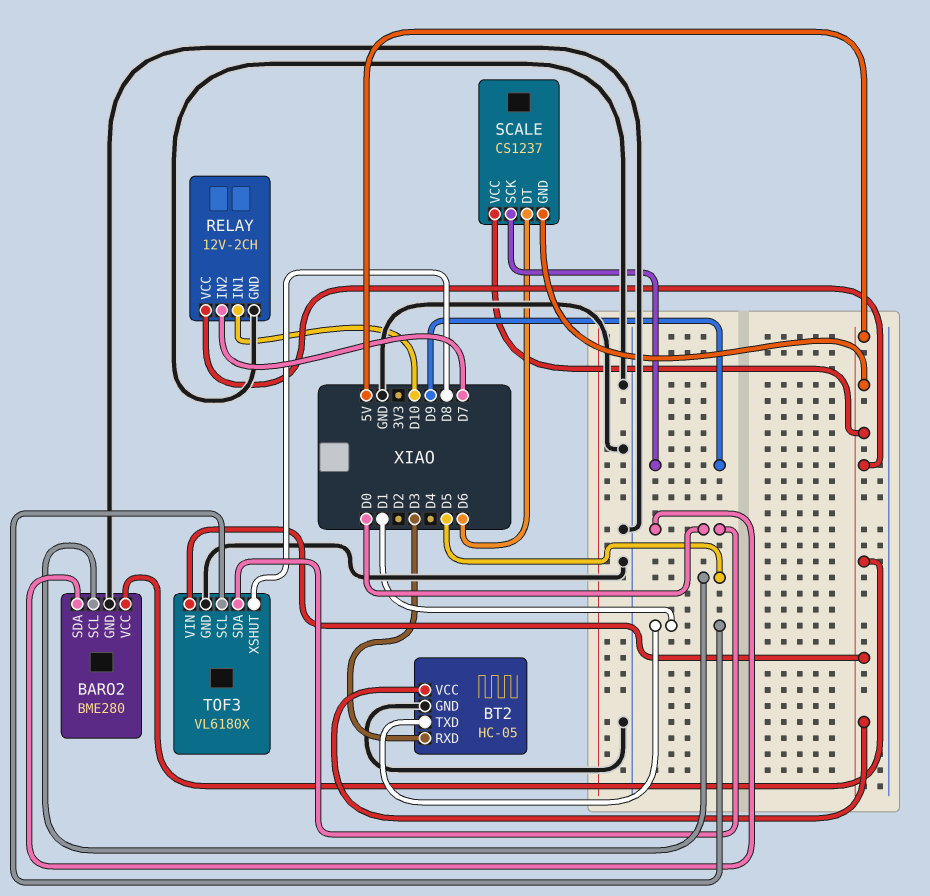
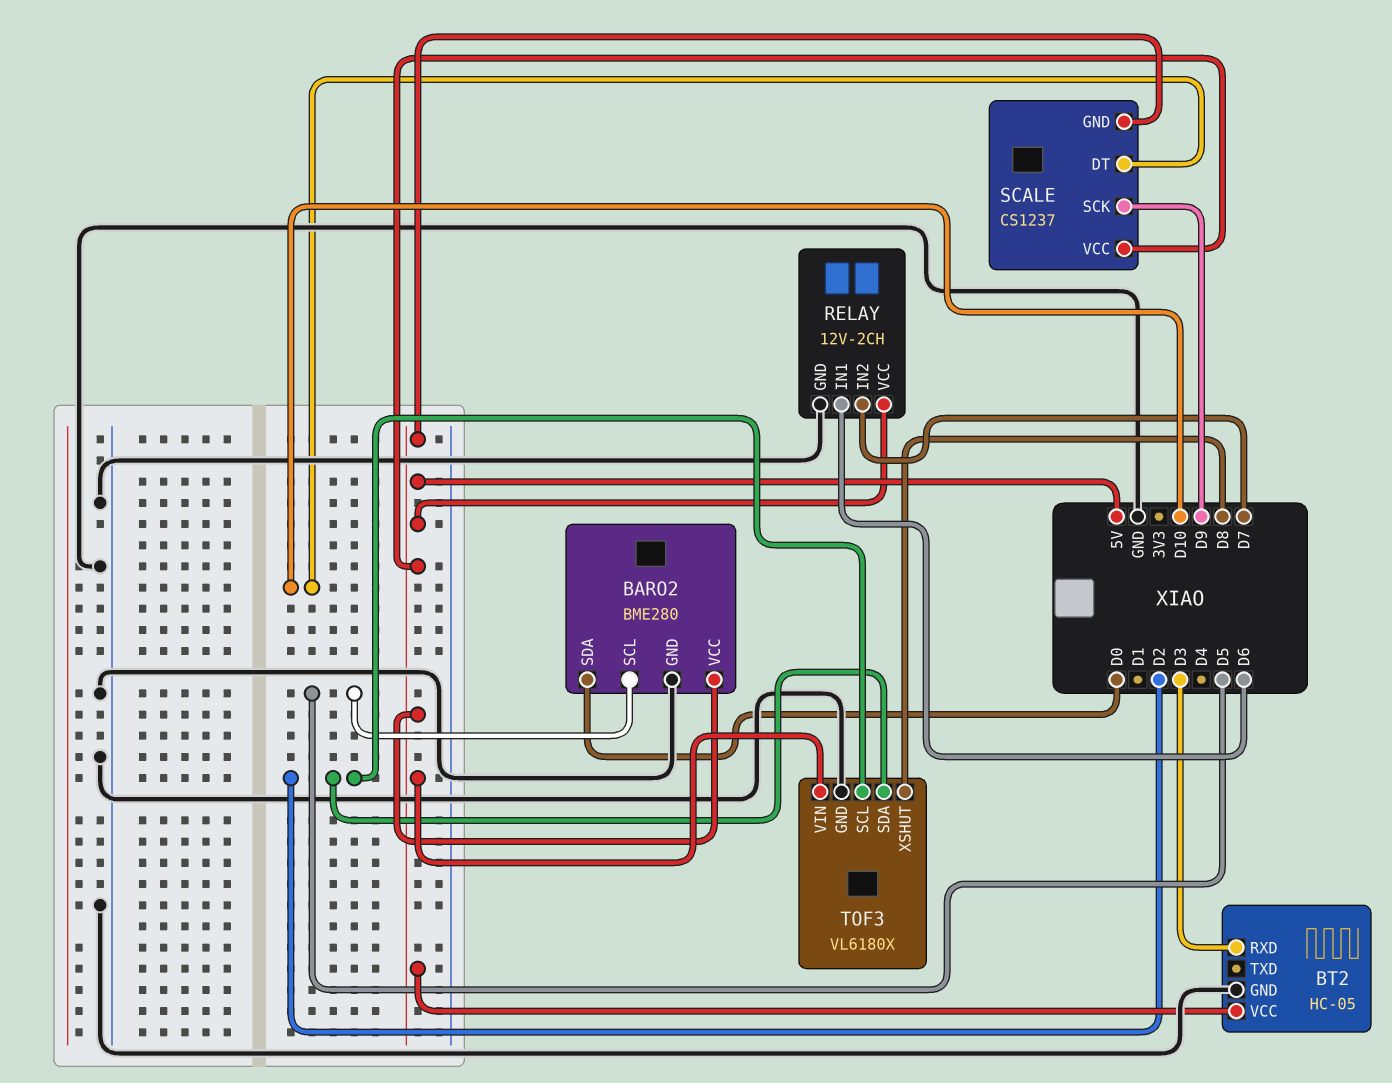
BT2 pin TXD: D1 -> none
RELAY pin IN1: D10 -> D6
SCALE pin DT: D6 -> D10
TOF3 pin SCL: D1 -> D2
TOF3 pin SDA: D0 -> D2

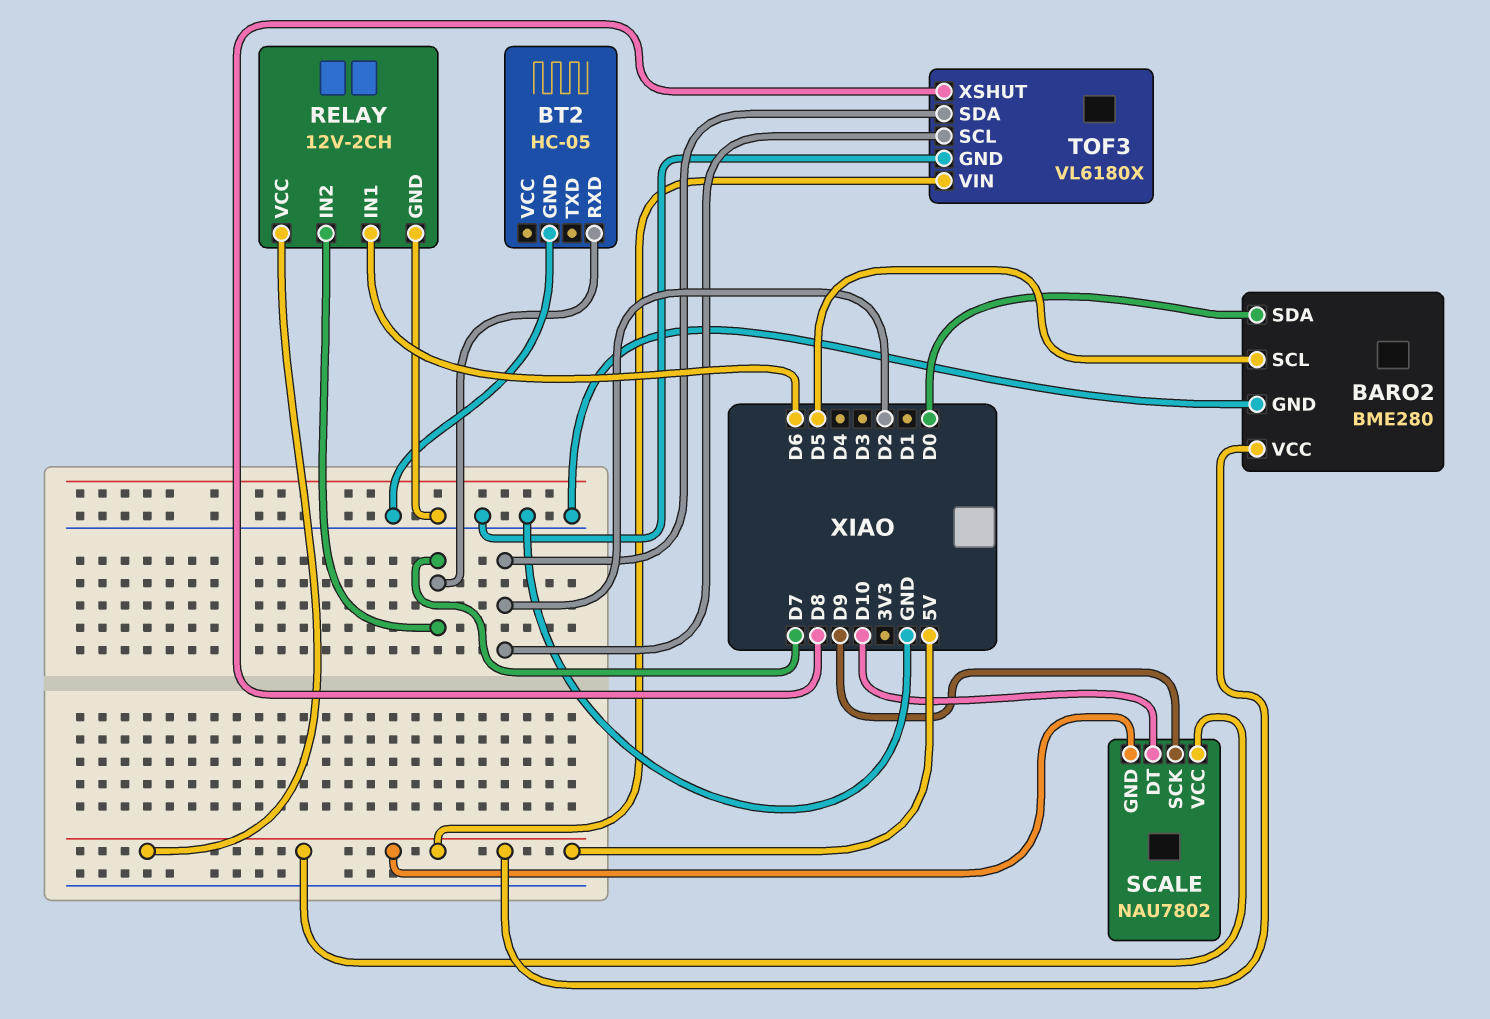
BT2 pin RXD: D3 -> D7
BT2 pin VCC: 5V -> none
SCALE: CS1237 -> NAU7802

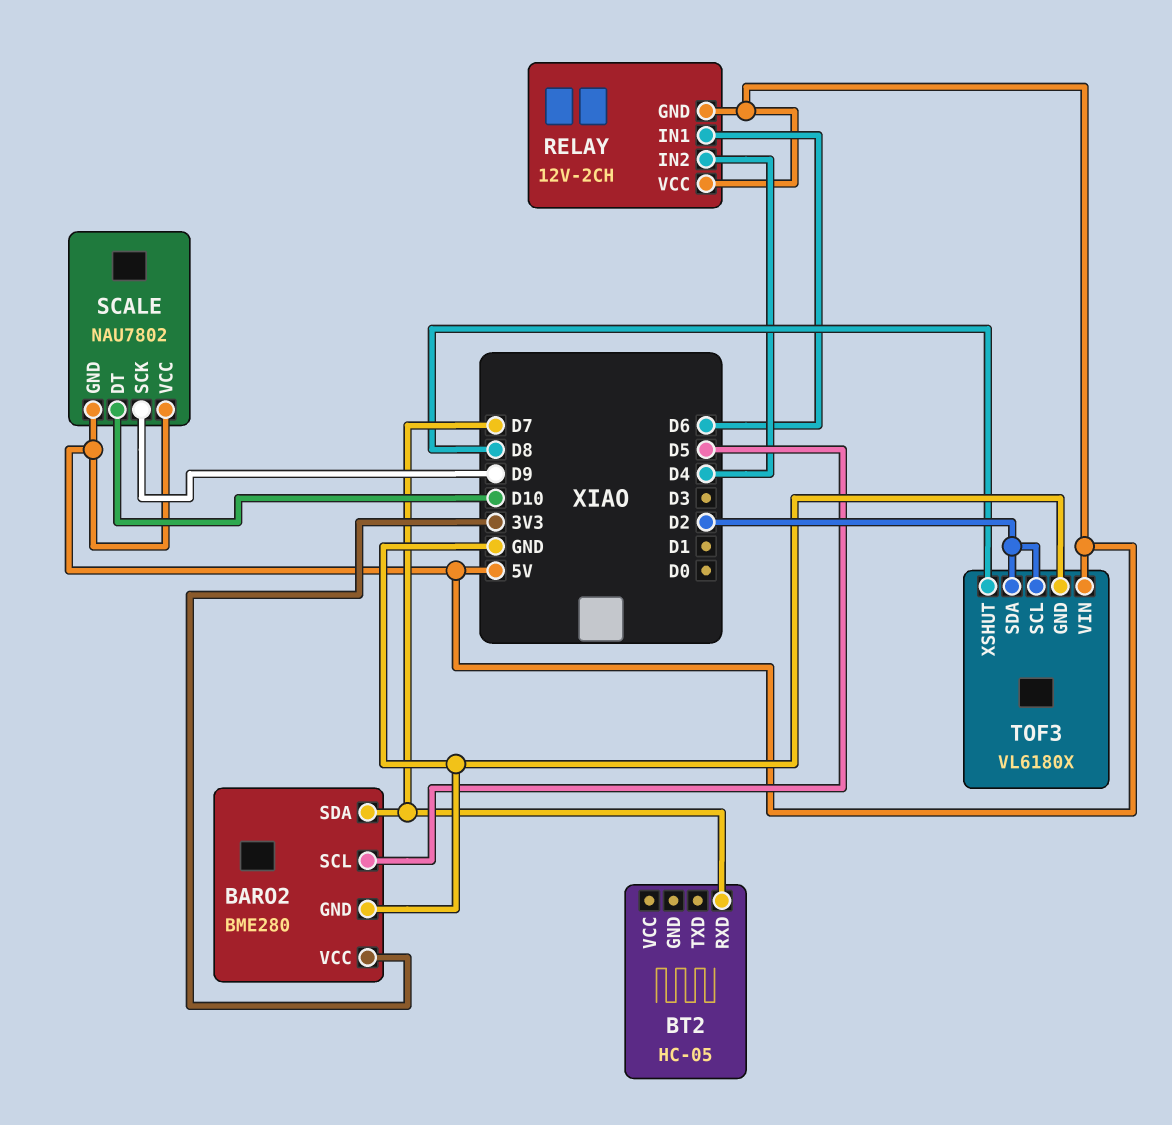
BARO2 pin SDA: D0 -> D7
BARO2 pin VCC: 5V -> 3V3
BT2 pin GND: GND -> none
RELAY pin GND: GND -> 5V
RELAY pin IN2: D7 -> D4

